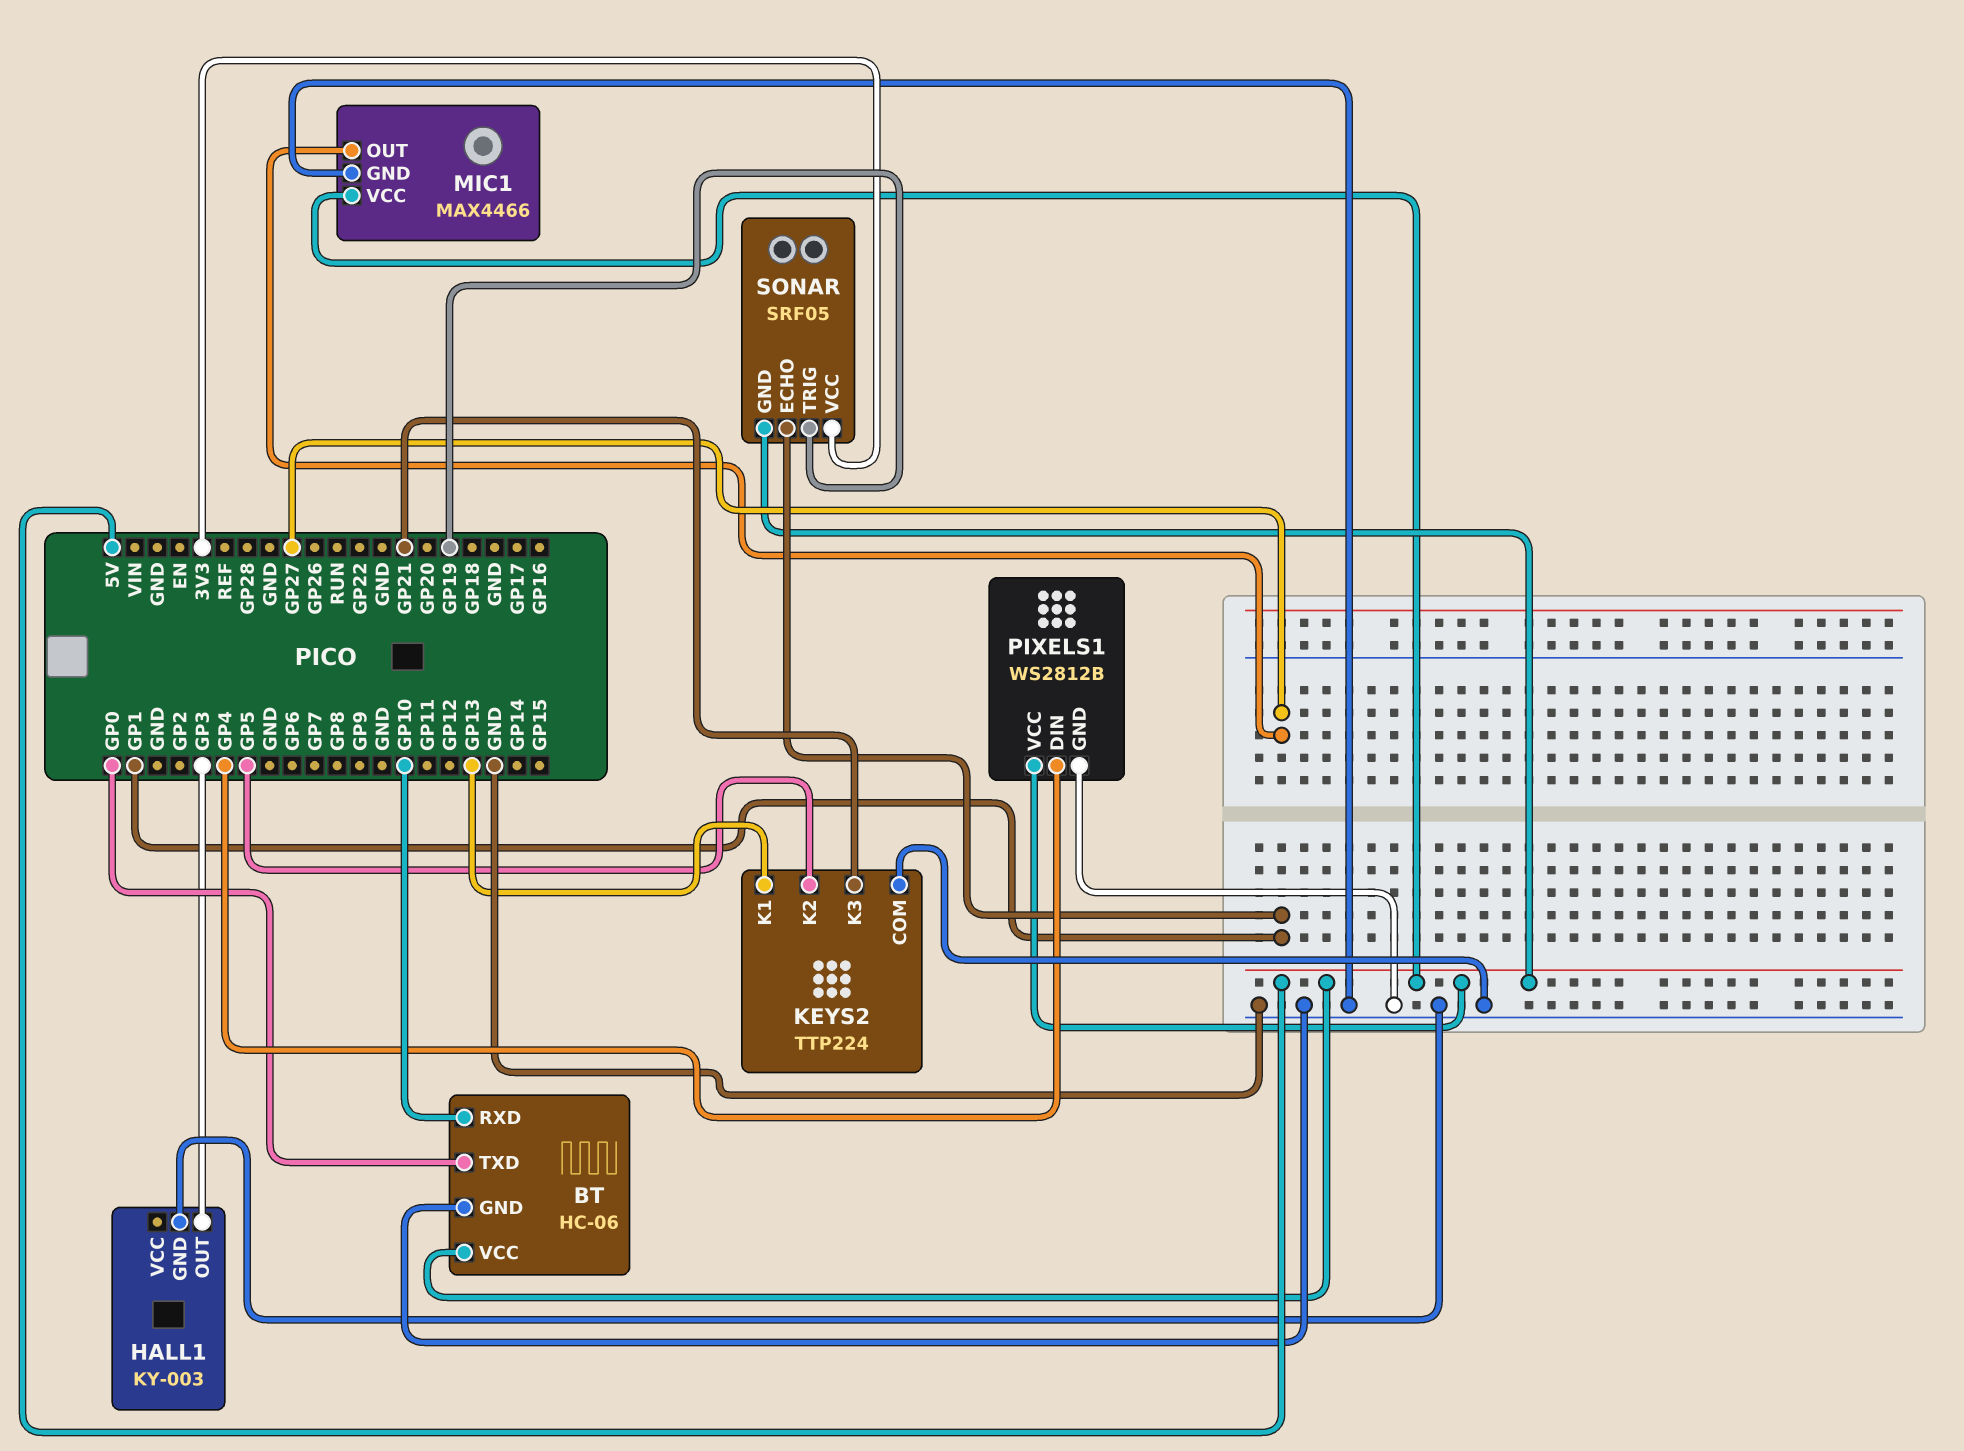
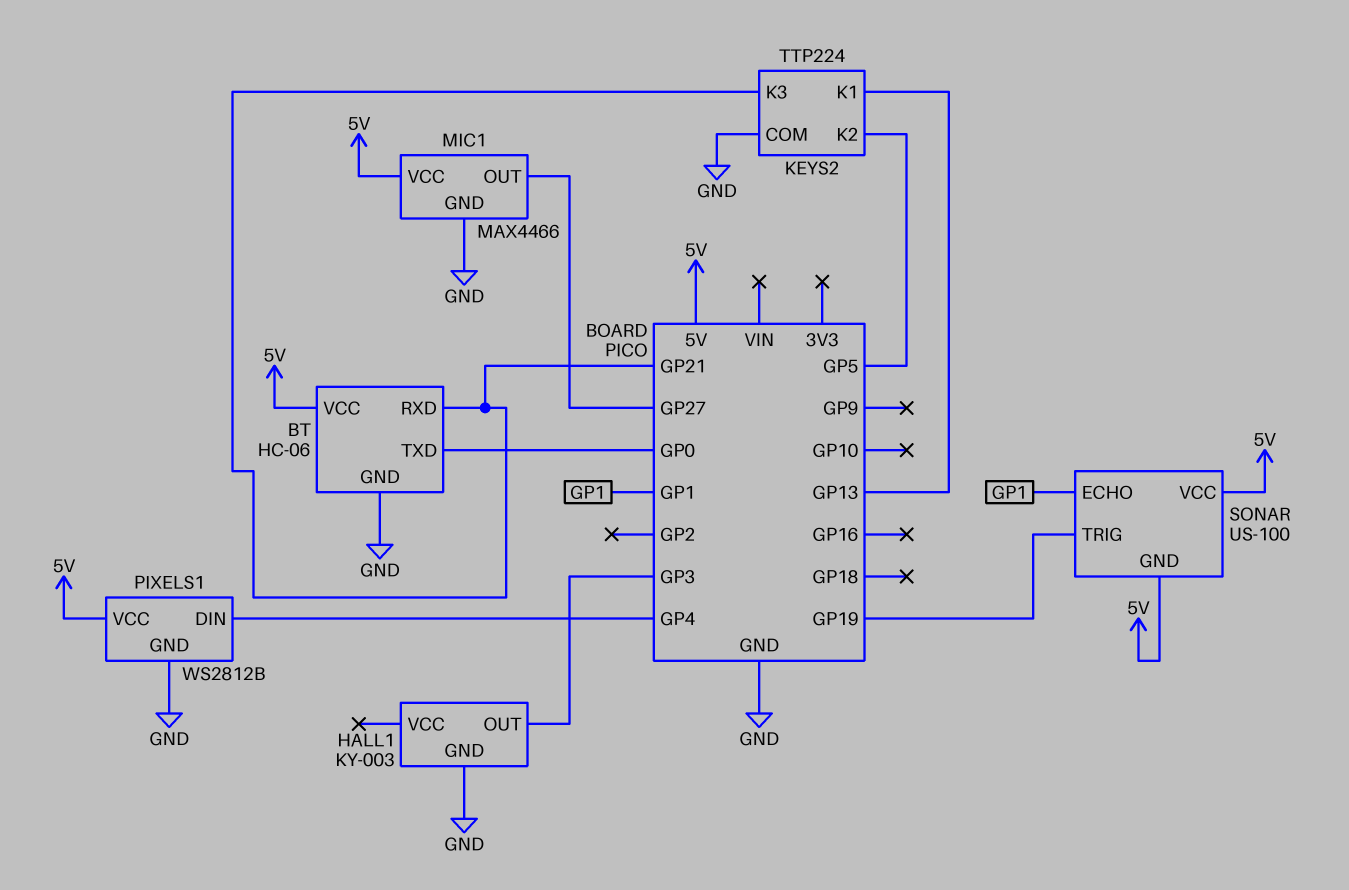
BT pin RXD: GP10 -> GP21
SONAR: SRF05 -> US-100
SONAR pin VCC: 3V3 -> 5V

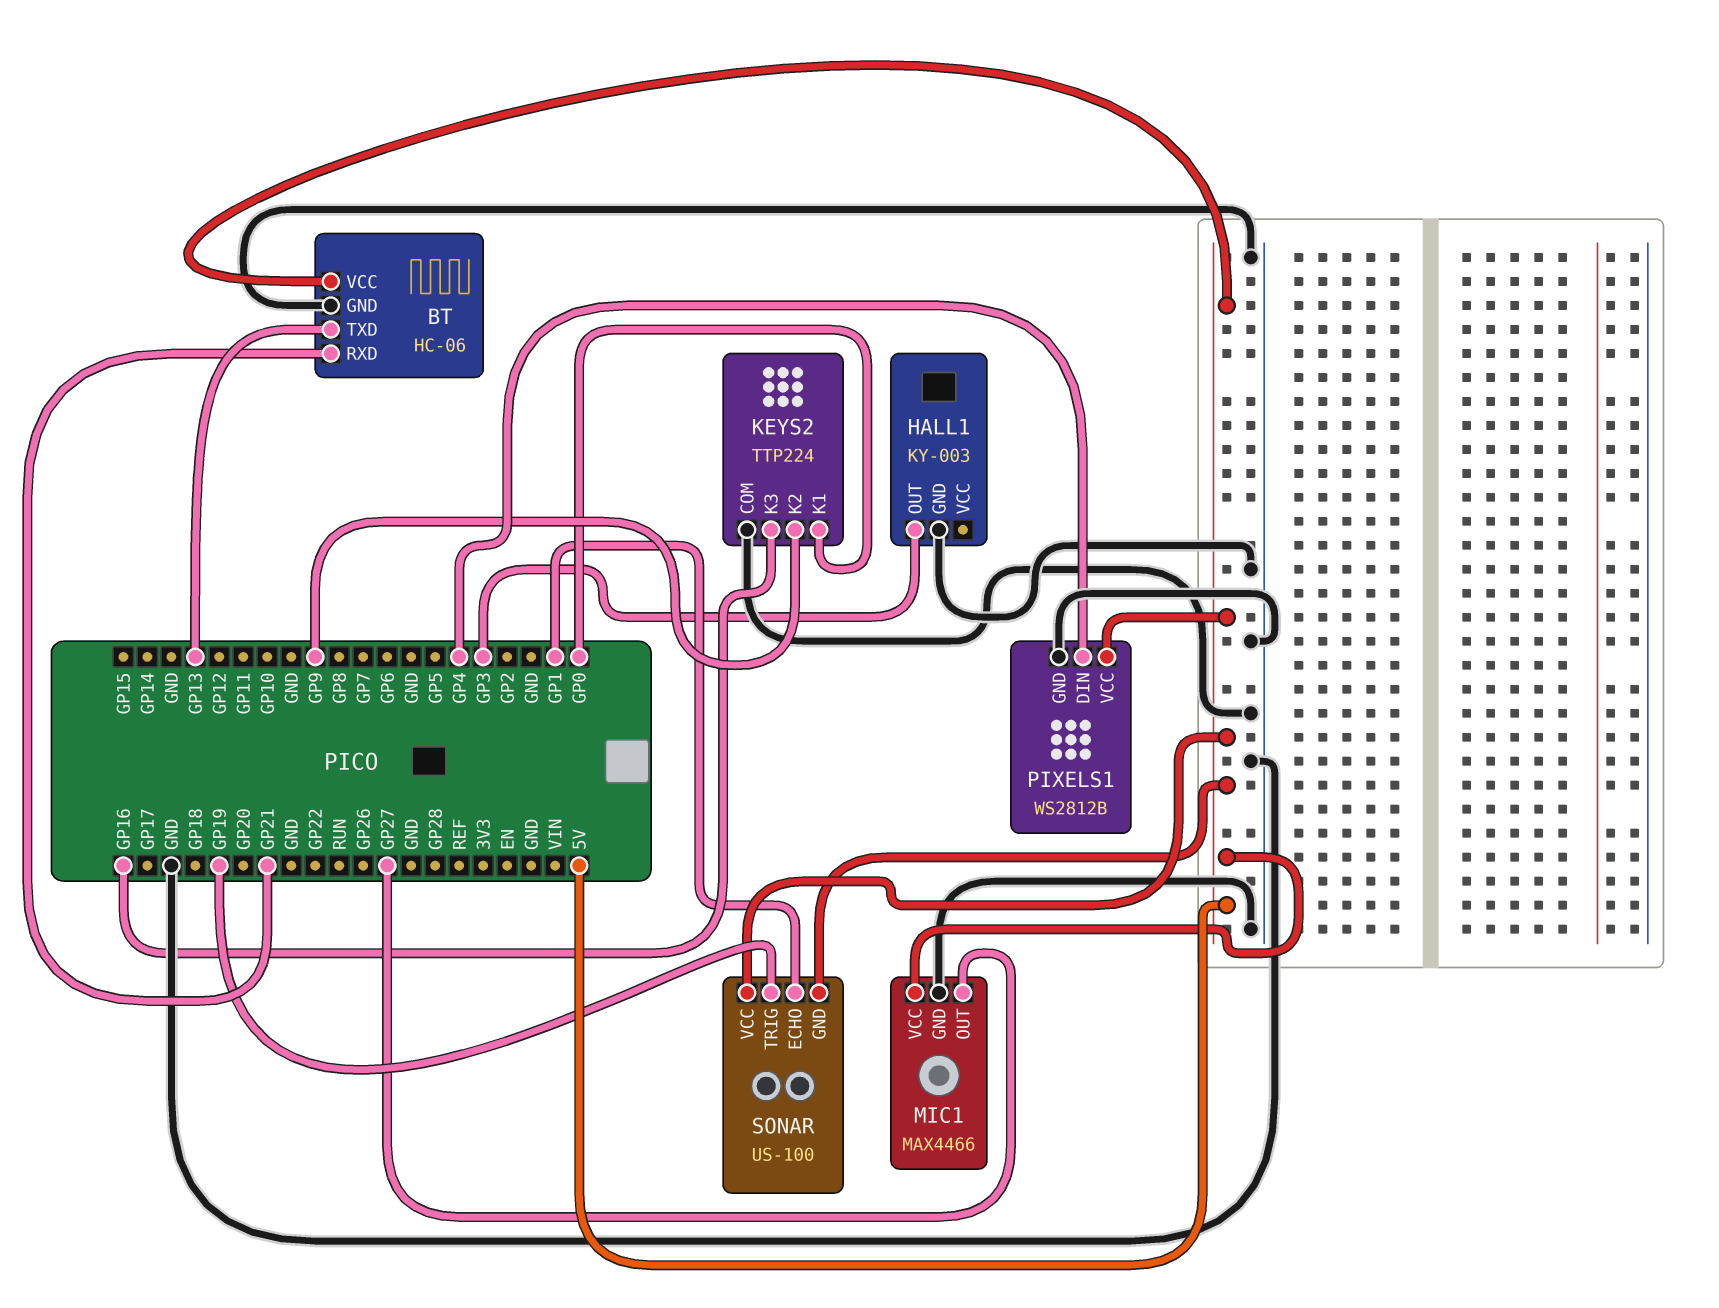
BT pin TXD: GP0 -> GP13
KEYS2 pin K1: GP13 -> GP0
KEYS2 pin K2: GP5 -> GP9
KEYS2 pin K3: GP21 -> GP16

